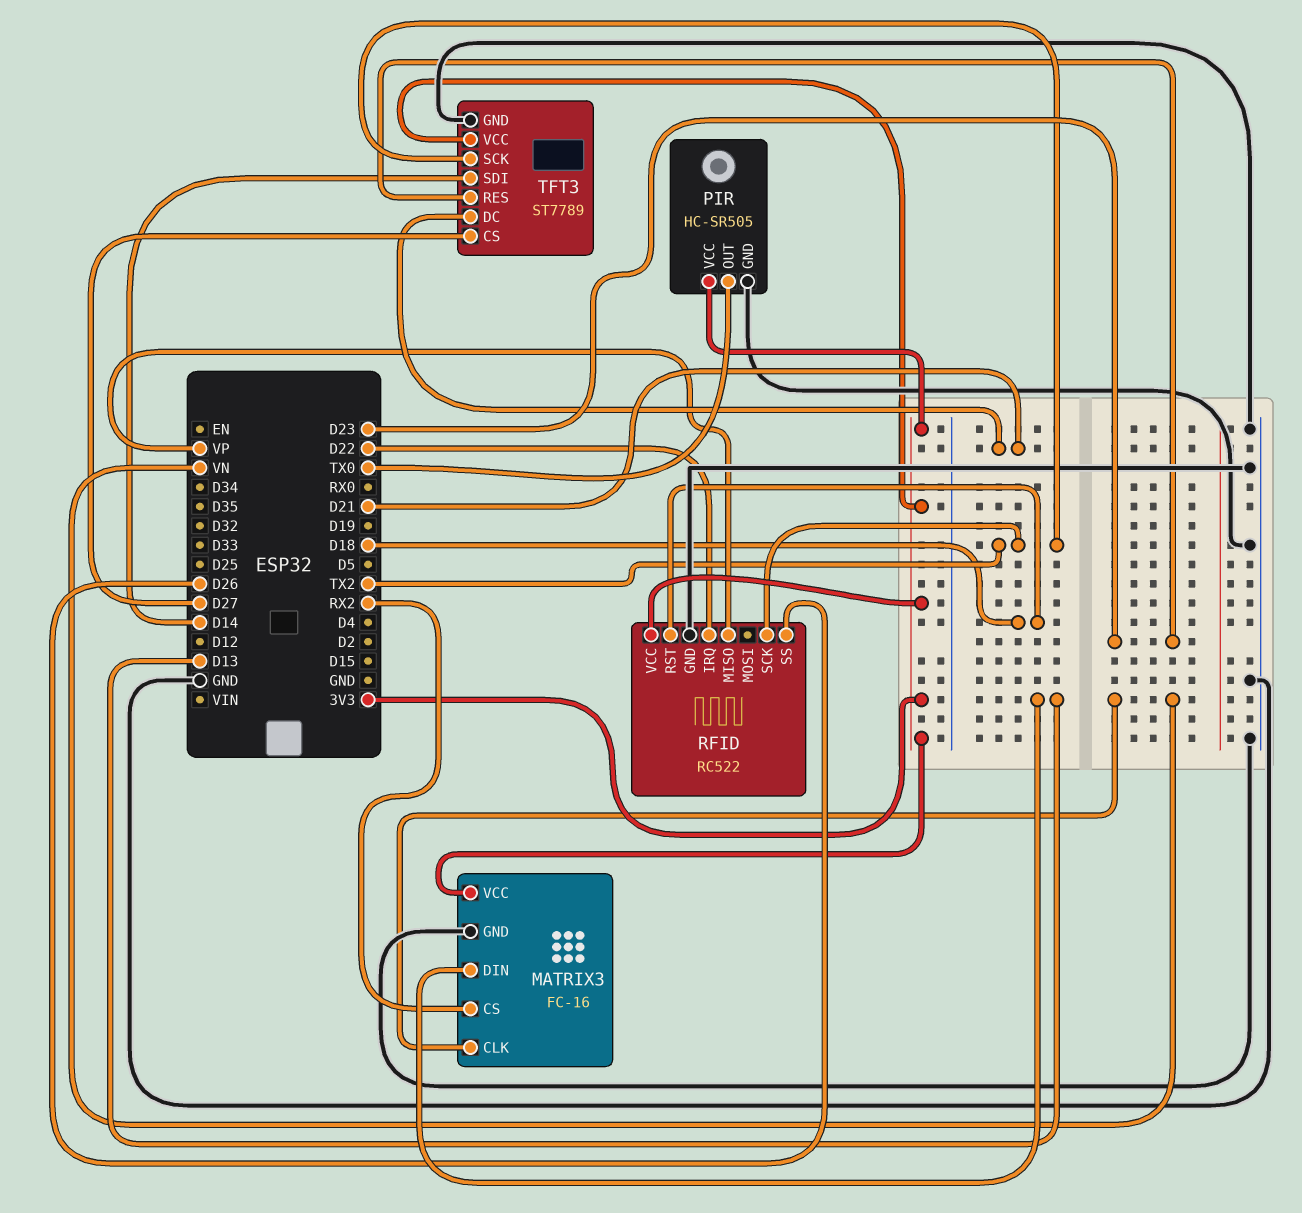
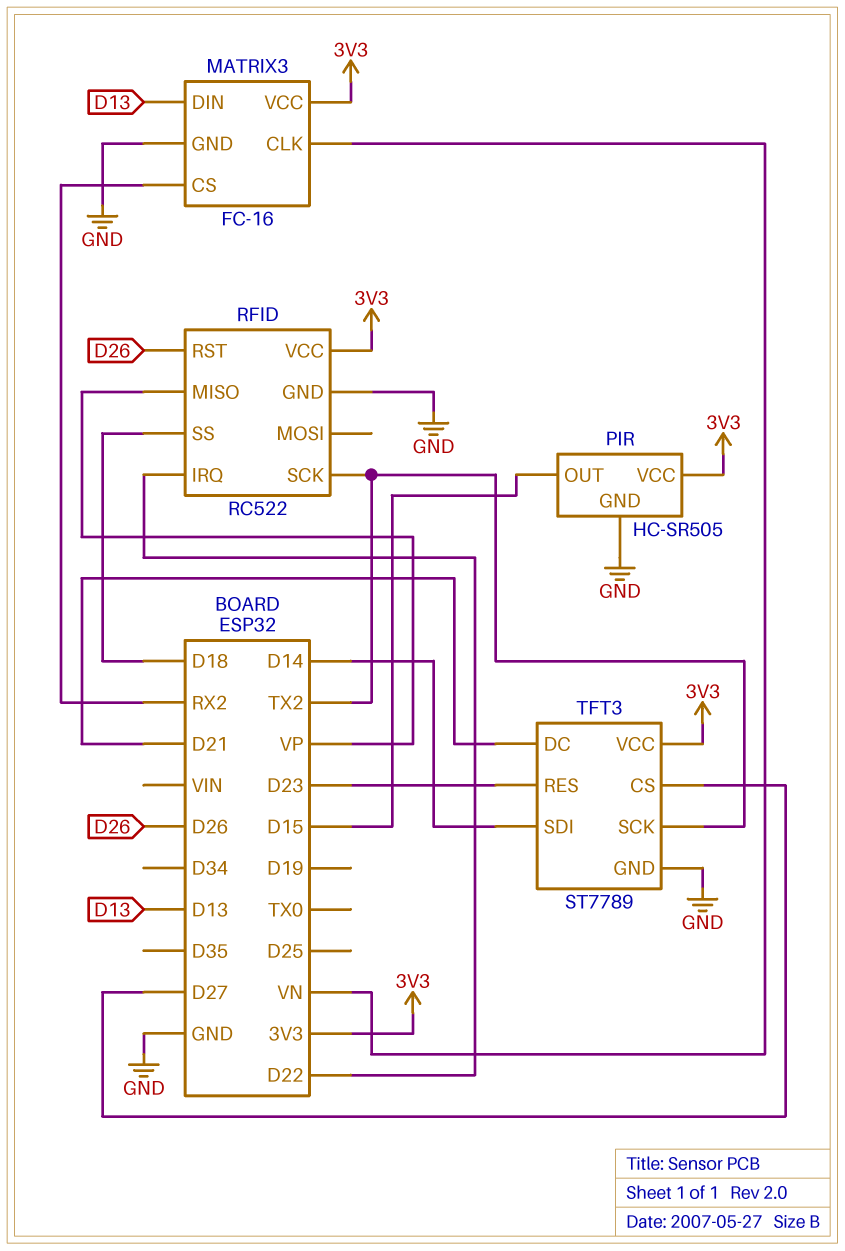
PIR pin OUT: TX0 -> D15
RFID pin RST: D18 -> D26
RFID pin SS: D26 -> D18

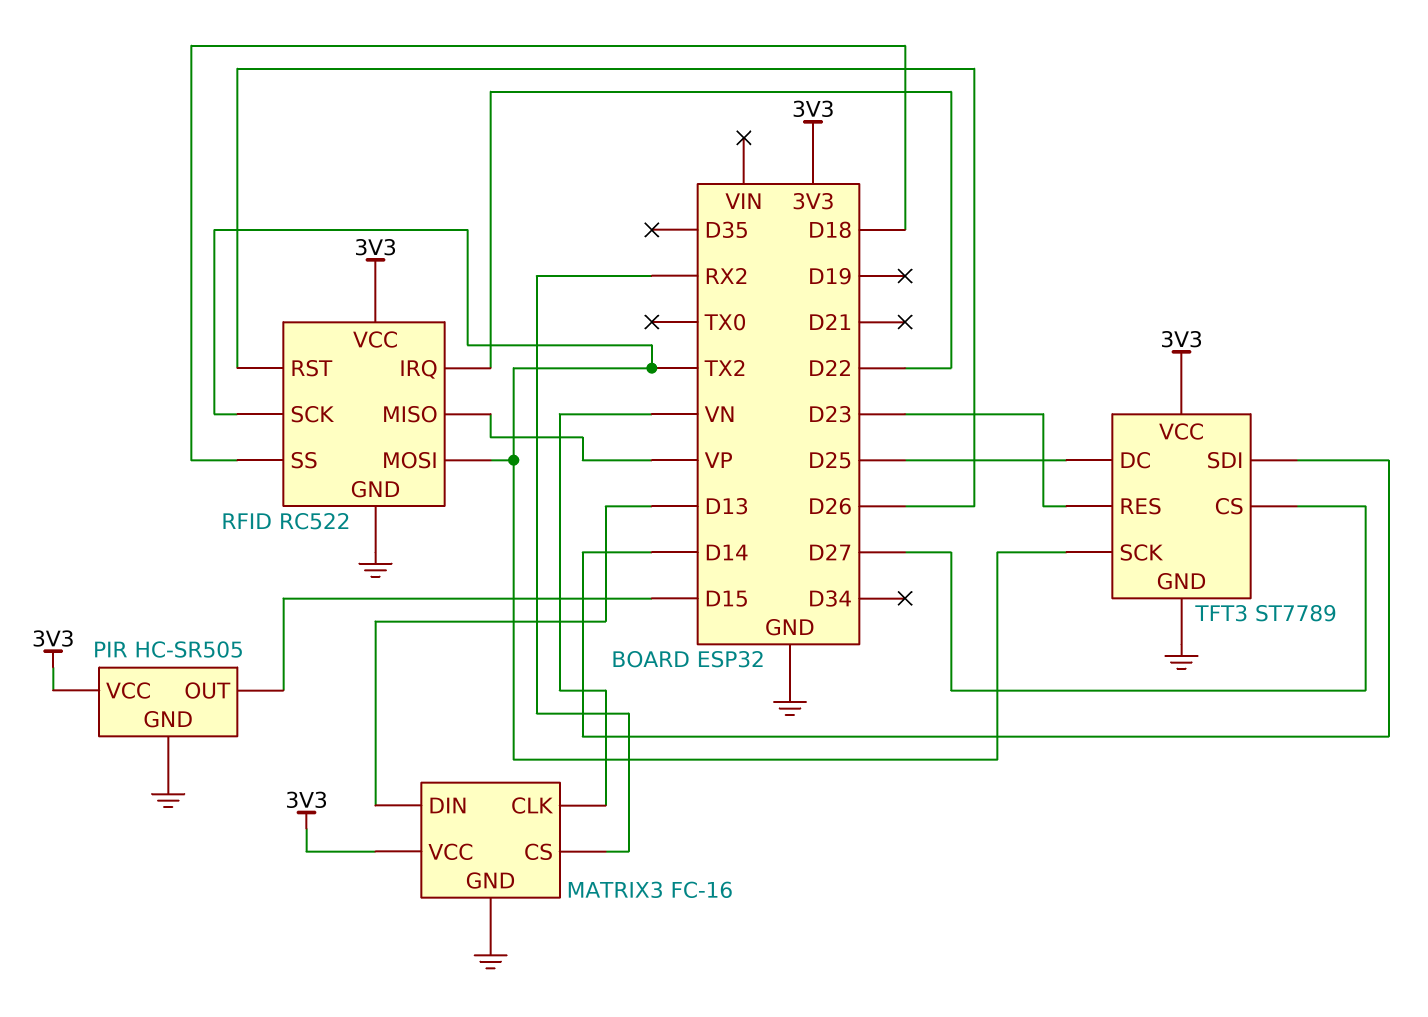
RFID pin MOSI: none -> TX2
TFT3 pin DC: D21 -> D25

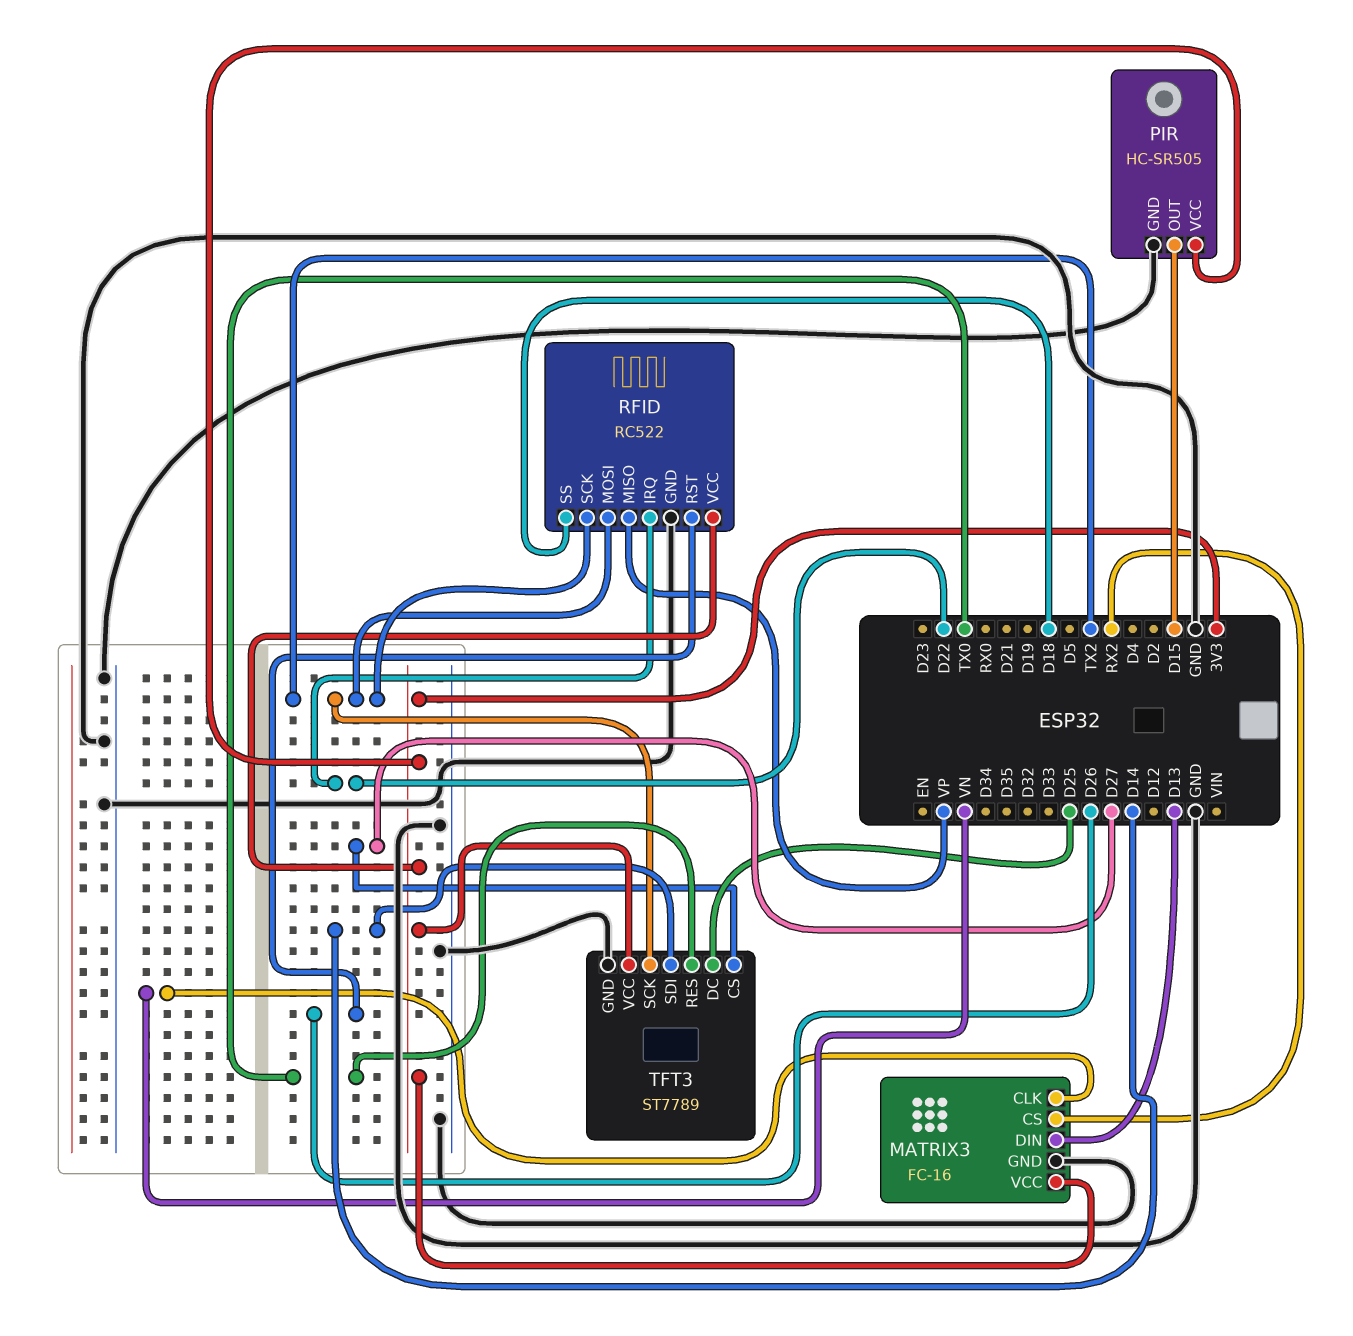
TFT3 pin RES: D23 -> TX0

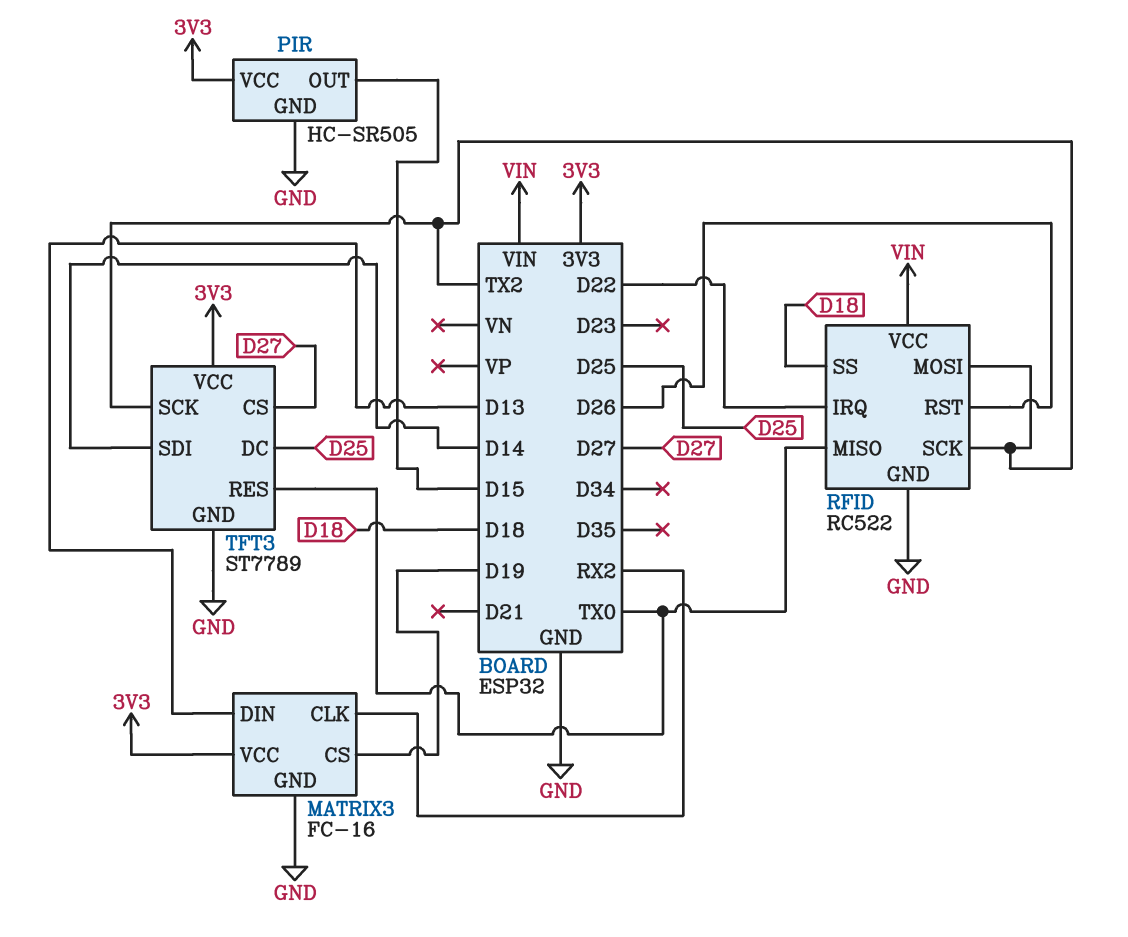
MATRIX3 pin CLK: VN -> RX2
MATRIX3 pin CS: RX2 -> D19
RFID pin MISO: VP -> TX0
RFID pin VCC: 3V3 -> VIN

